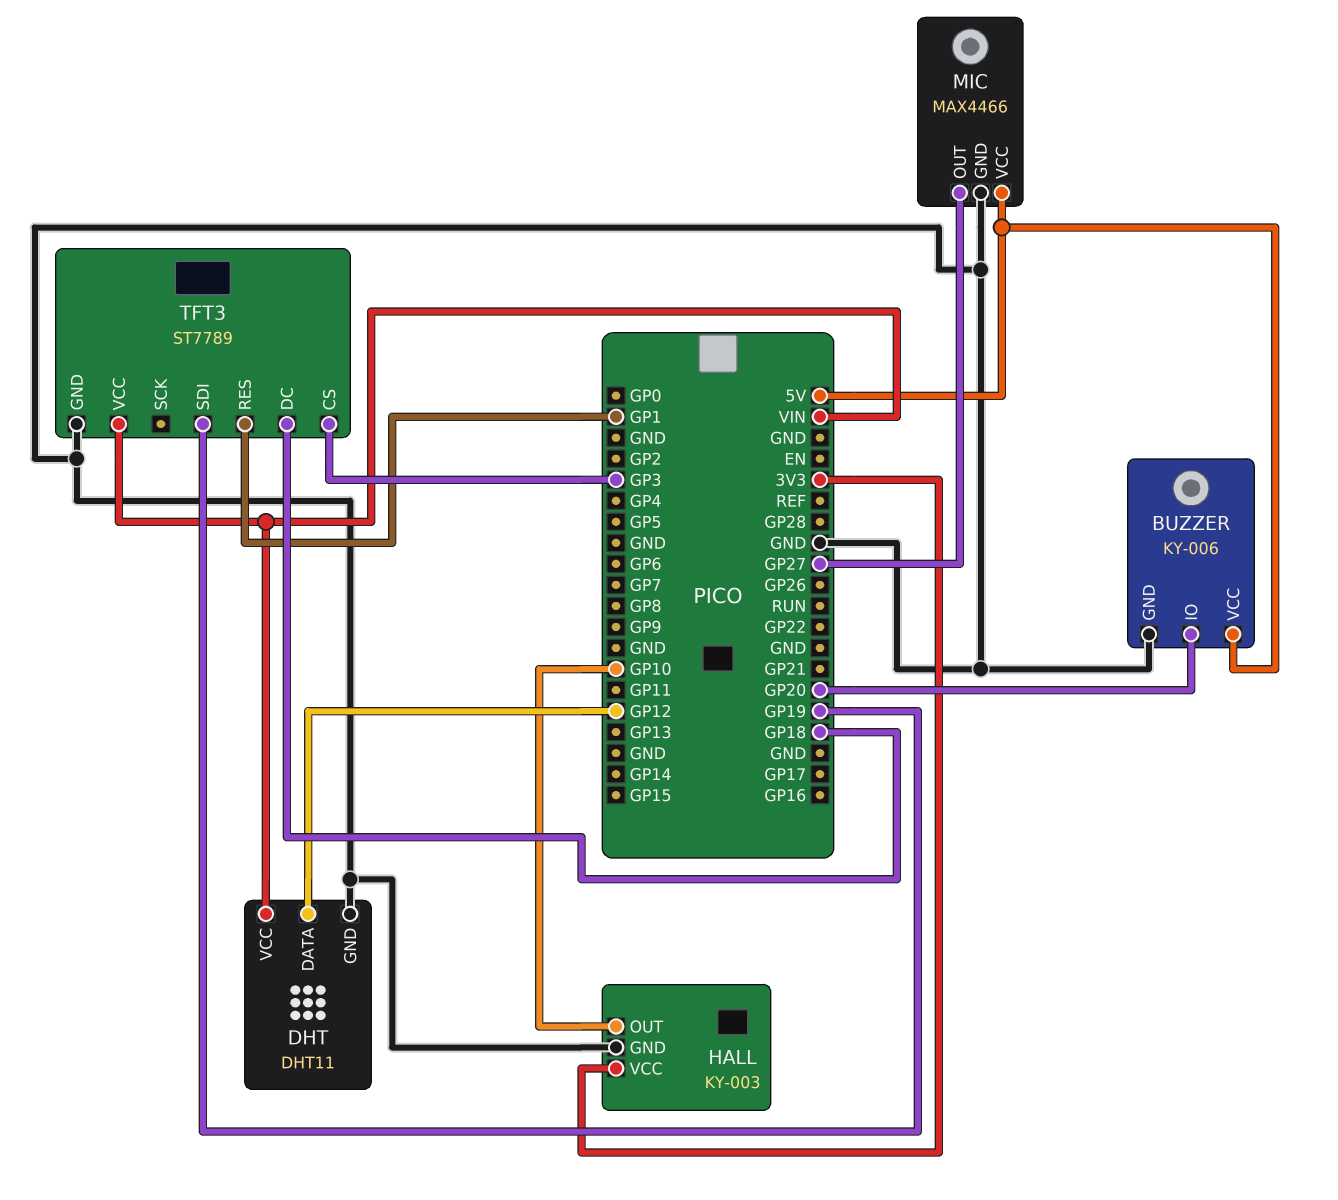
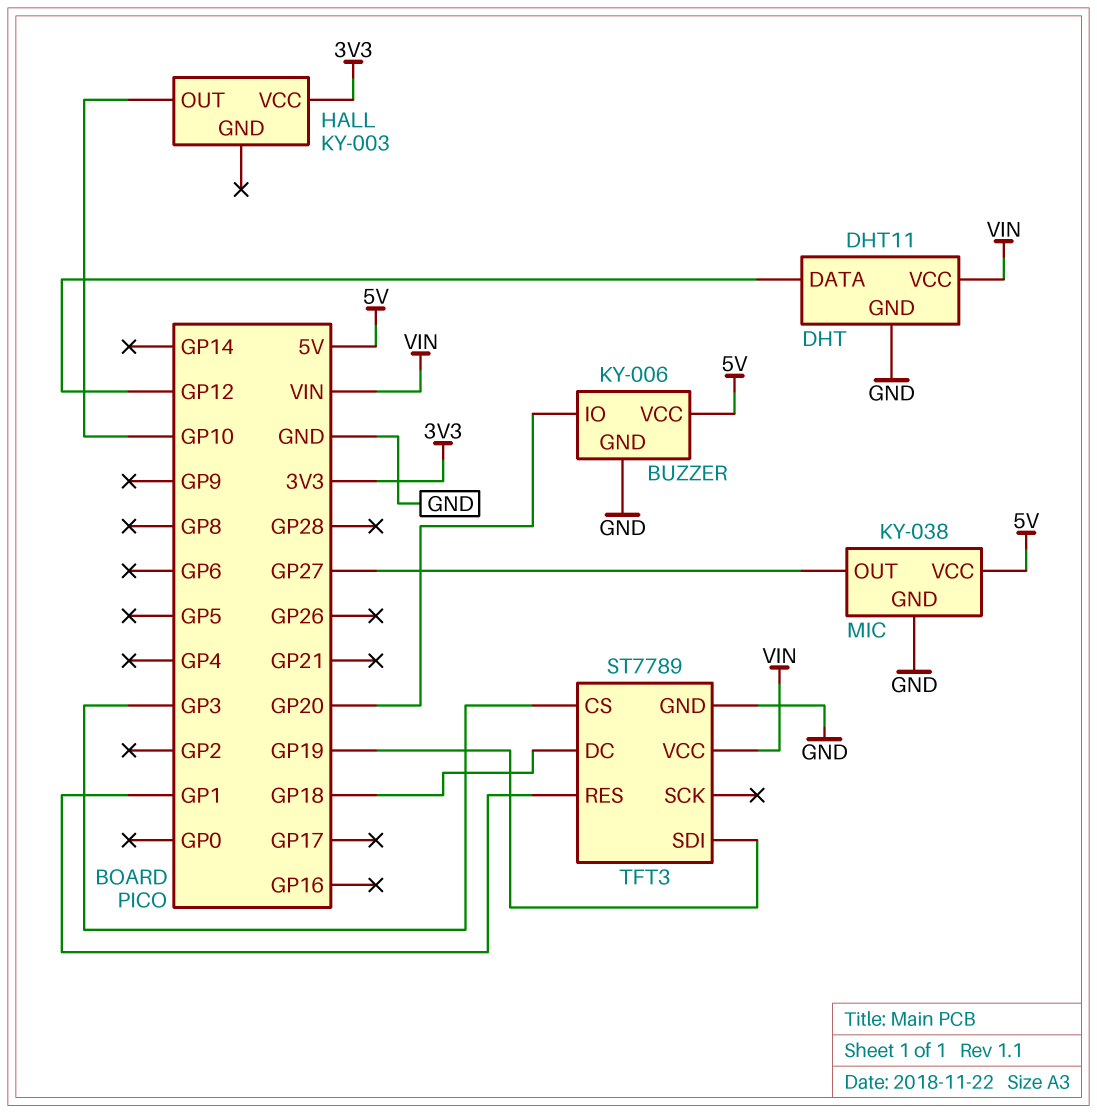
HALL pin GND: GND -> none
MIC: MAX4466 -> KY-038

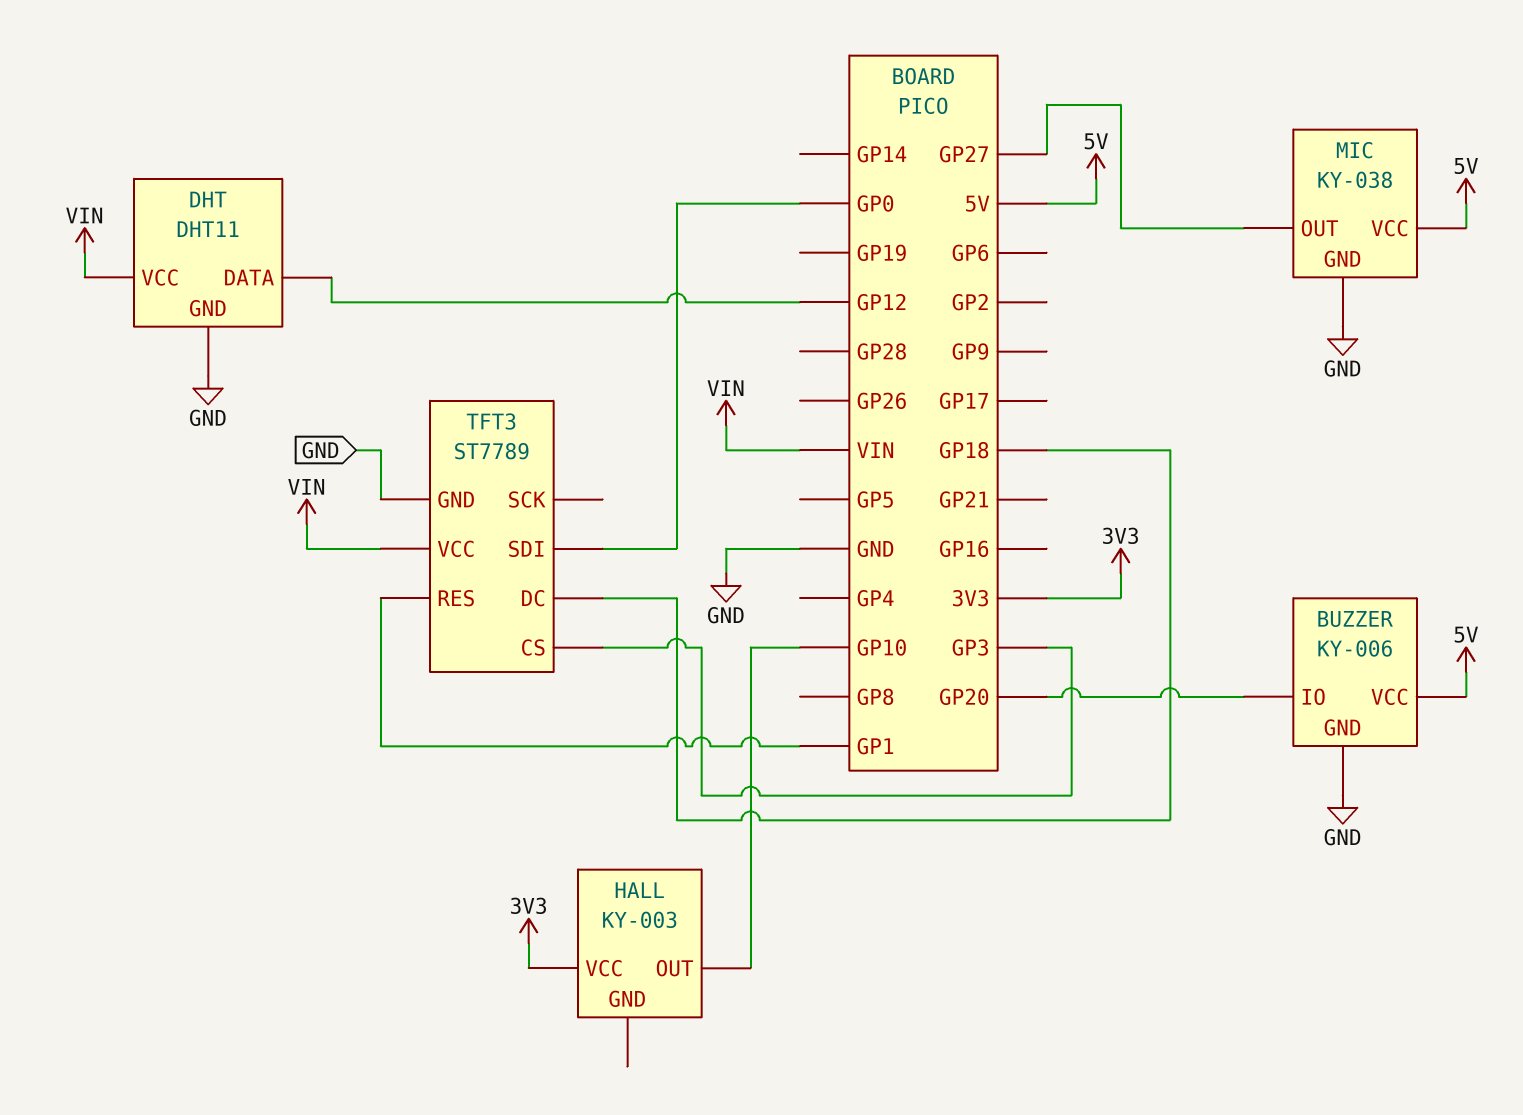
TFT3 pin SDI: GP19 -> GP0

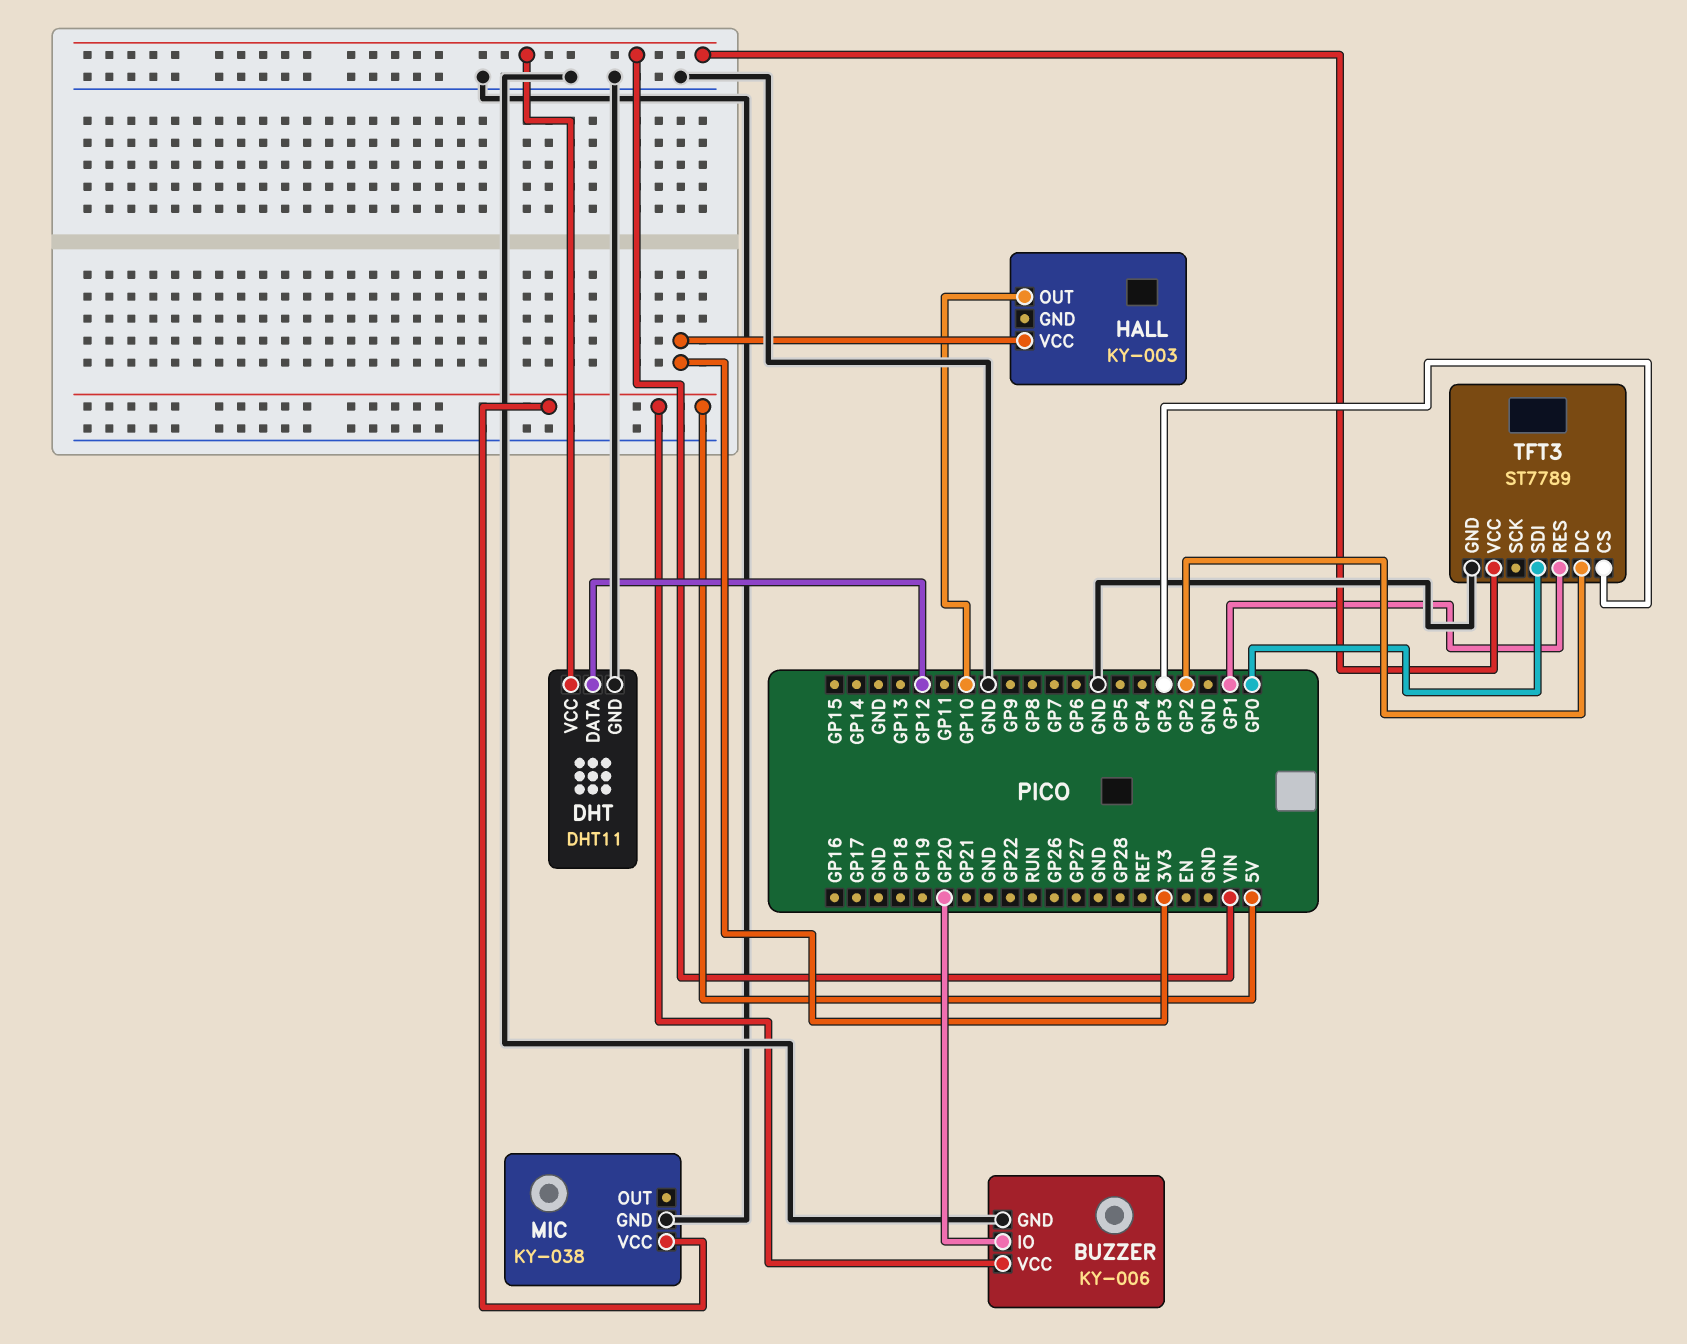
MIC pin OUT: GP27 -> none
TFT3 pin DC: GP18 -> GP2

